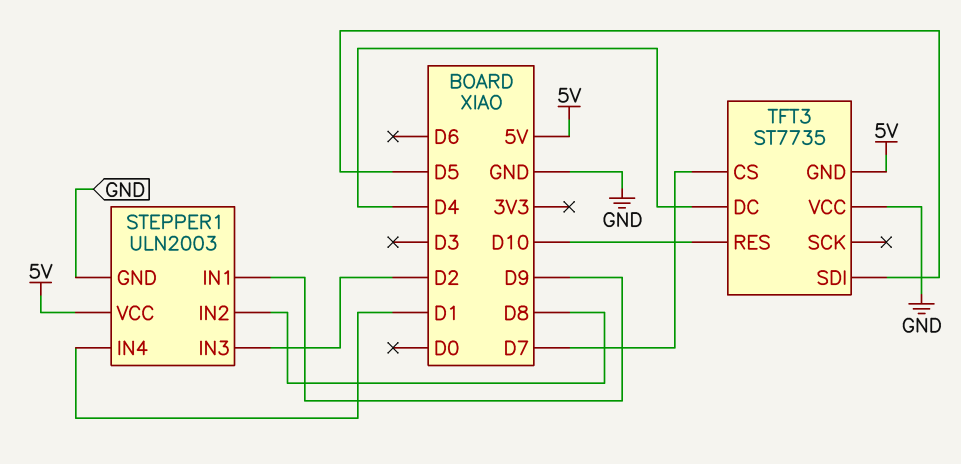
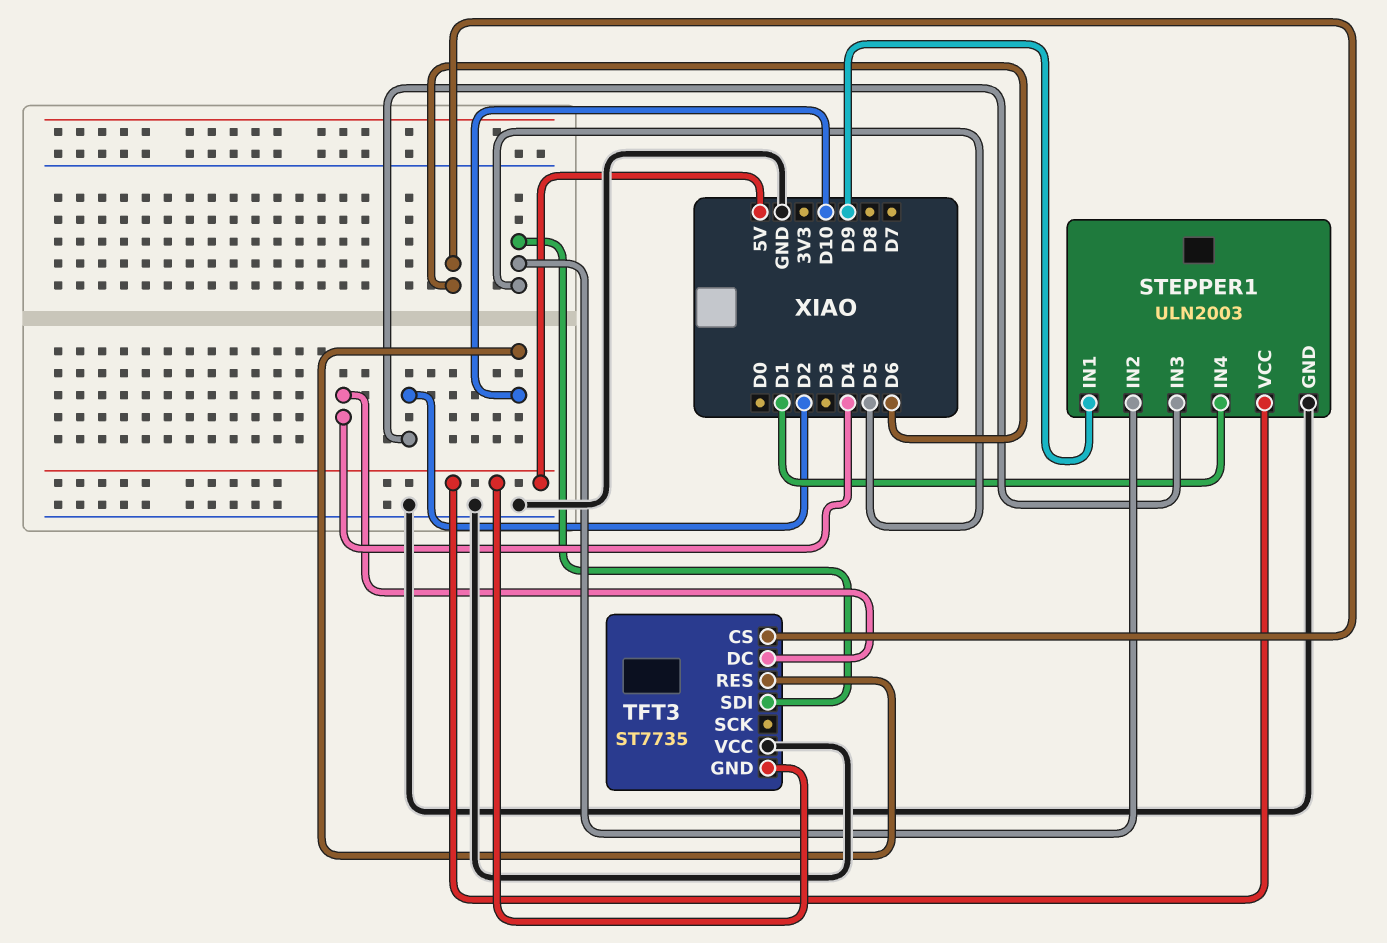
STEPPER1 pin IN2: D8 -> D5
TFT3 pin CS: D7 -> D6

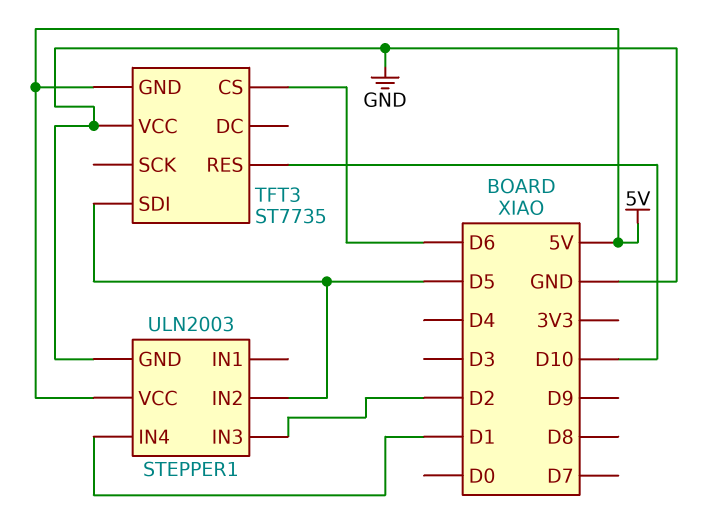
STEPPER1 pin IN1: D9 -> none
TFT3 pin DC: D4 -> none

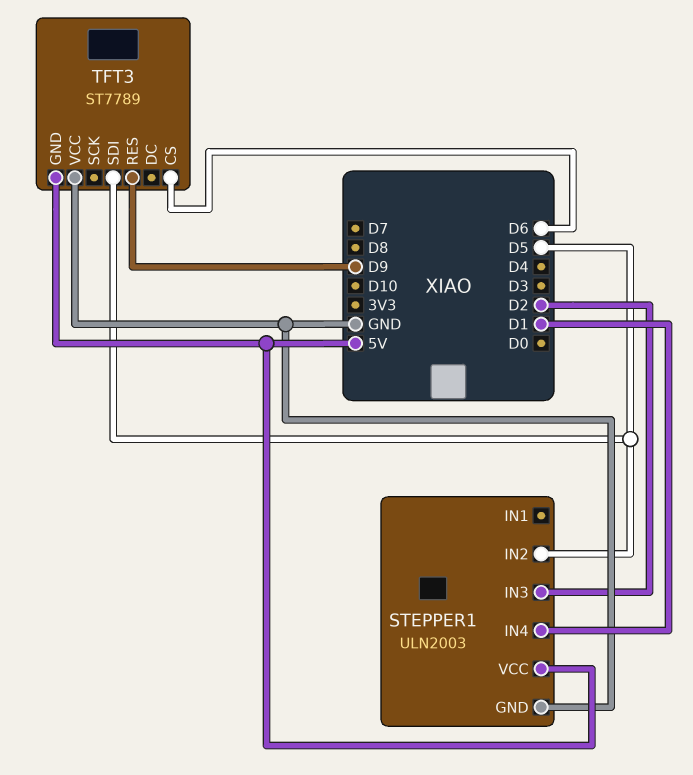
TFT3: ST7735 -> ST7789
TFT3 pin RES: D10 -> D9

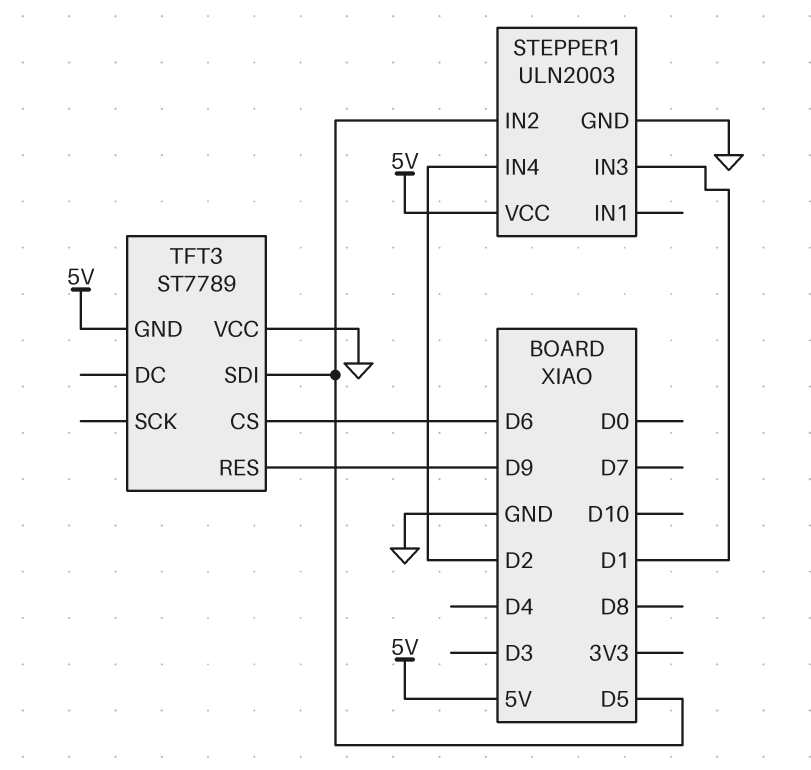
STEPPER1 pin IN3: D2 -> D1
STEPPER1 pin IN4: D1 -> D2

